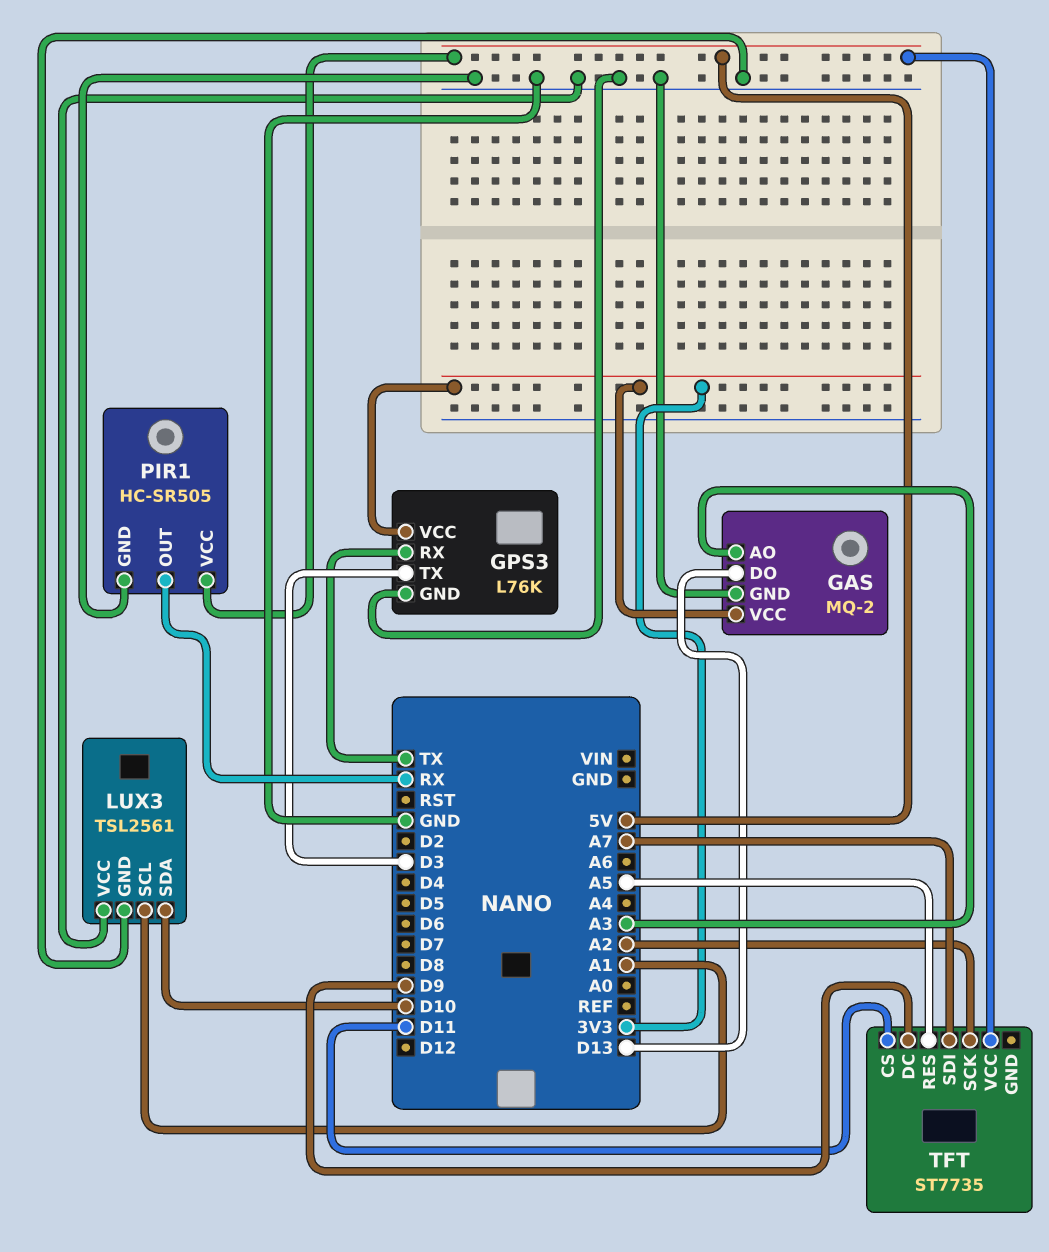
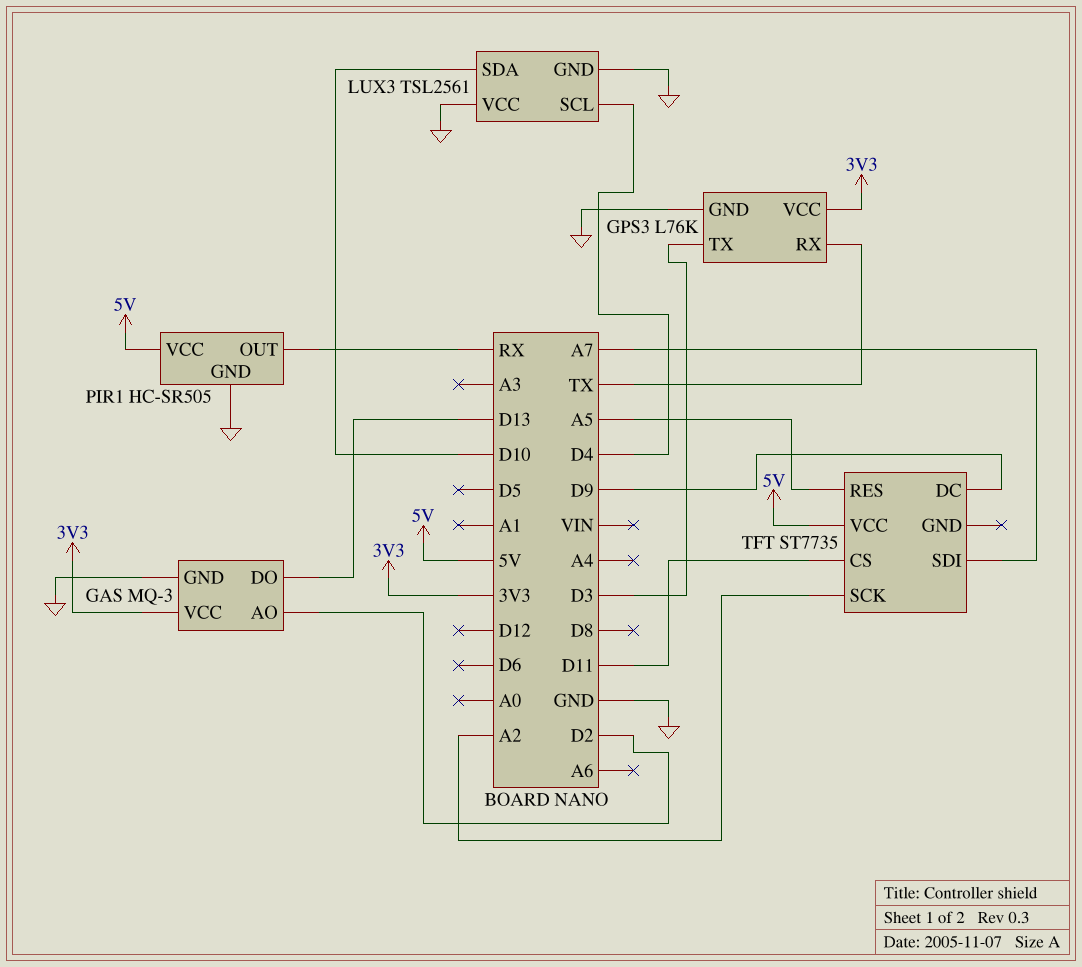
GAS: MQ-2 -> MQ-3
GAS pin AO: A3 -> D2
LUX3 pin SCL: A1 -> D4

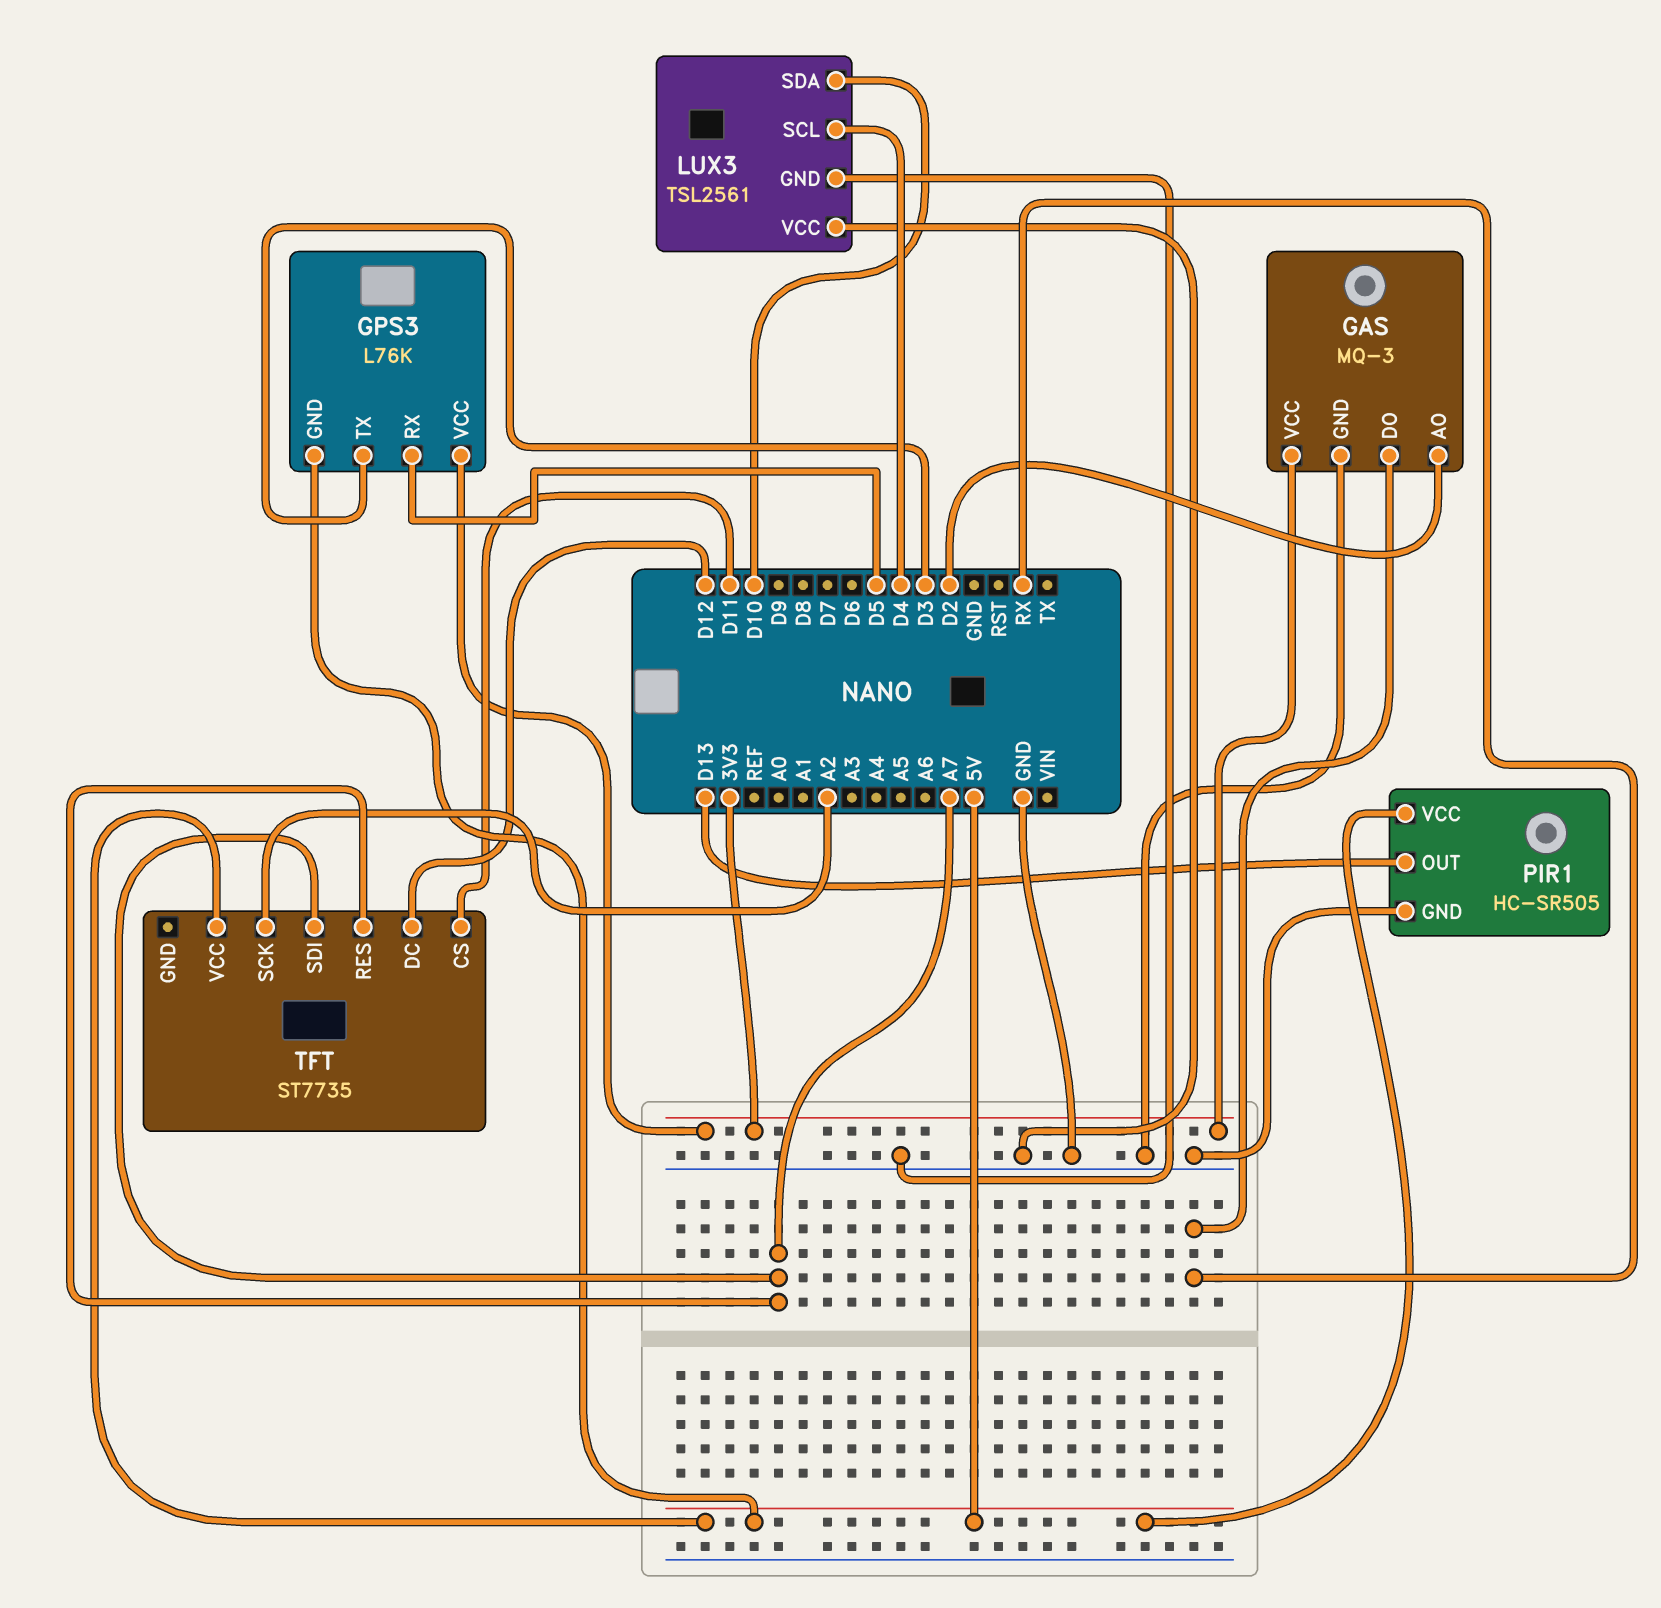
GAS pin DO: D13 -> RX
GPS3 pin GND: GND -> 5V
GPS3 pin RX: TX -> D5
PIR1 pin OUT: RX -> D13
TFT pin DC: D9 -> D12
TFT pin RES: A5 -> A7

